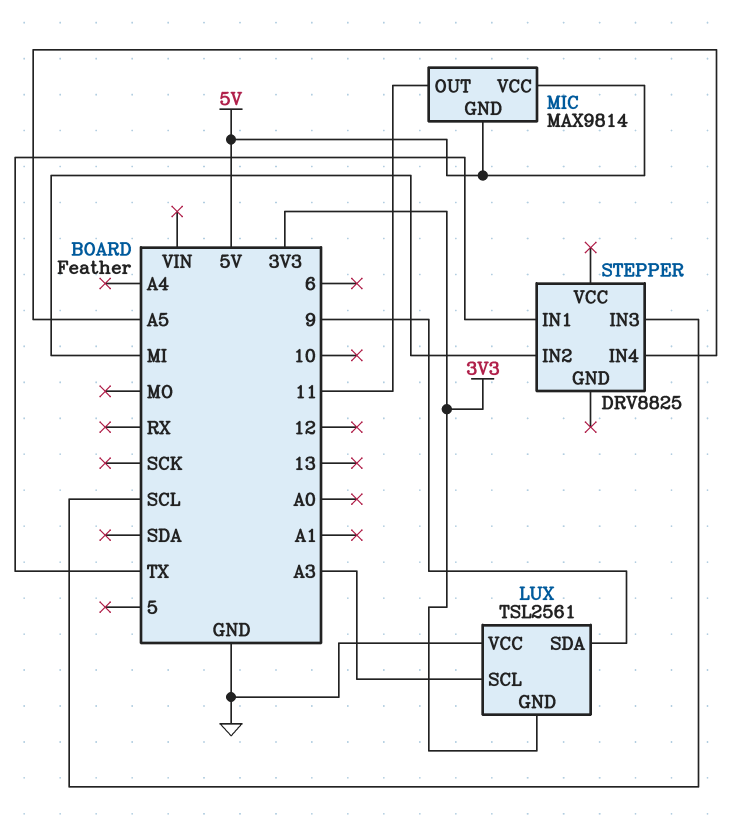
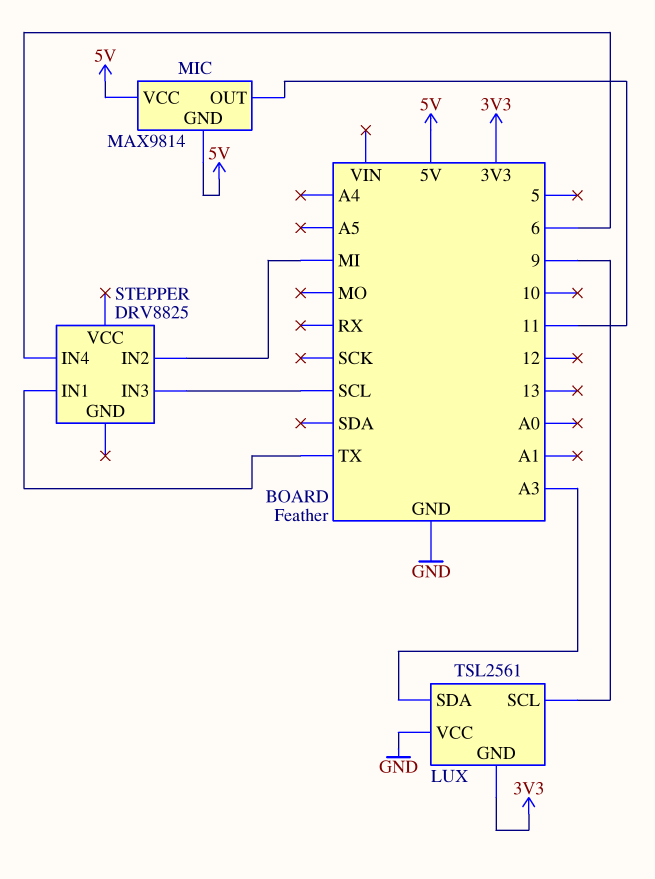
LUX pin SCL: A3 -> 9
LUX pin SDA: 9 -> A3
STEPPER pin IN4: A5 -> 6

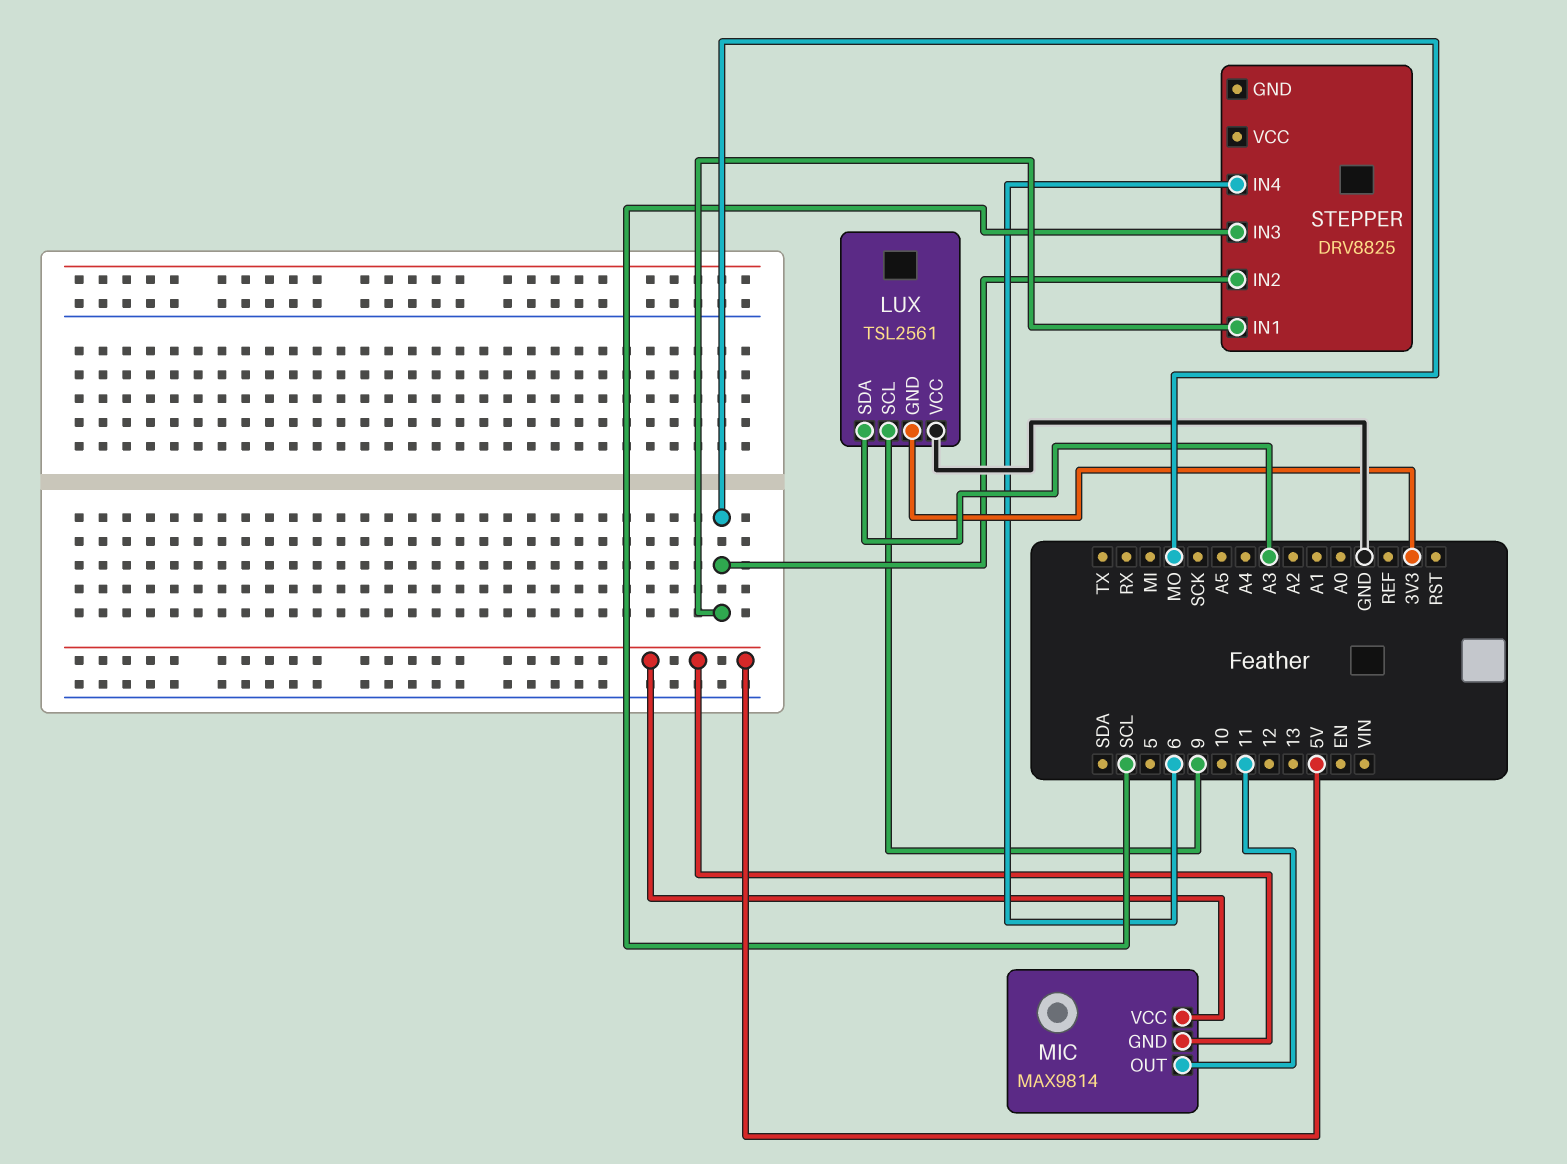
STEPPER pin IN1: TX -> MO
STEPPER pin IN2: MI -> MO

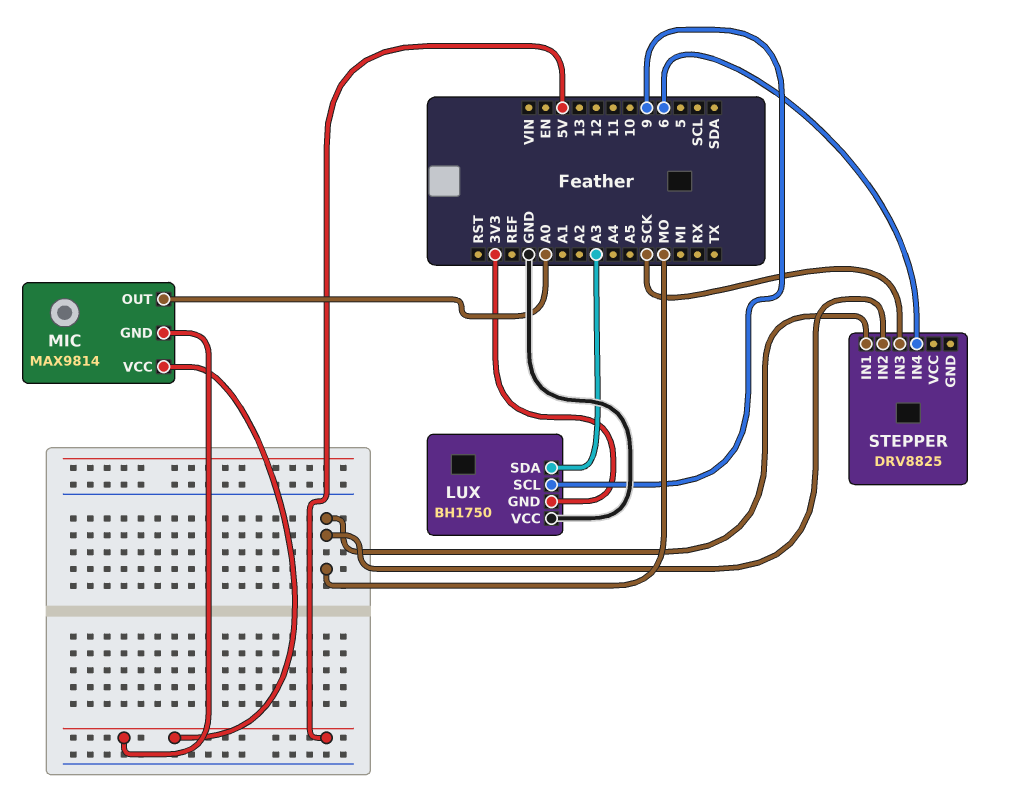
LUX: TSL2561 -> BH1750
MIC pin OUT: 11 -> A0
STEPPER pin IN3: SCL -> SCK

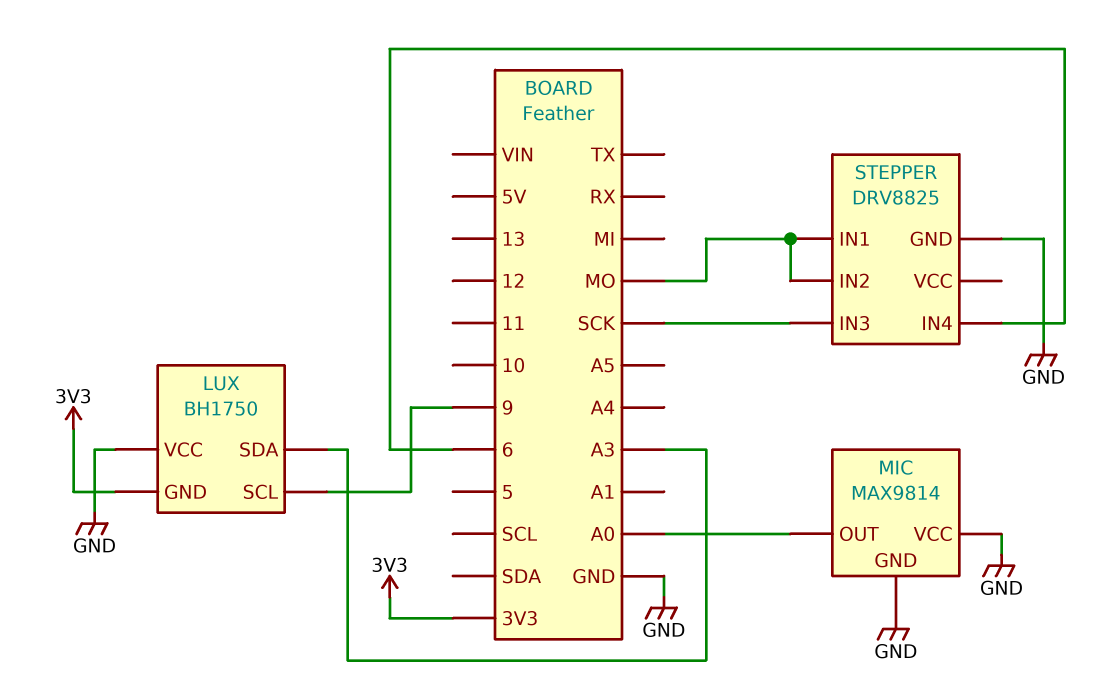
MIC pin GND: 5V -> GND
MIC pin VCC: 5V -> GND
STEPPER pin GND: none -> GND

